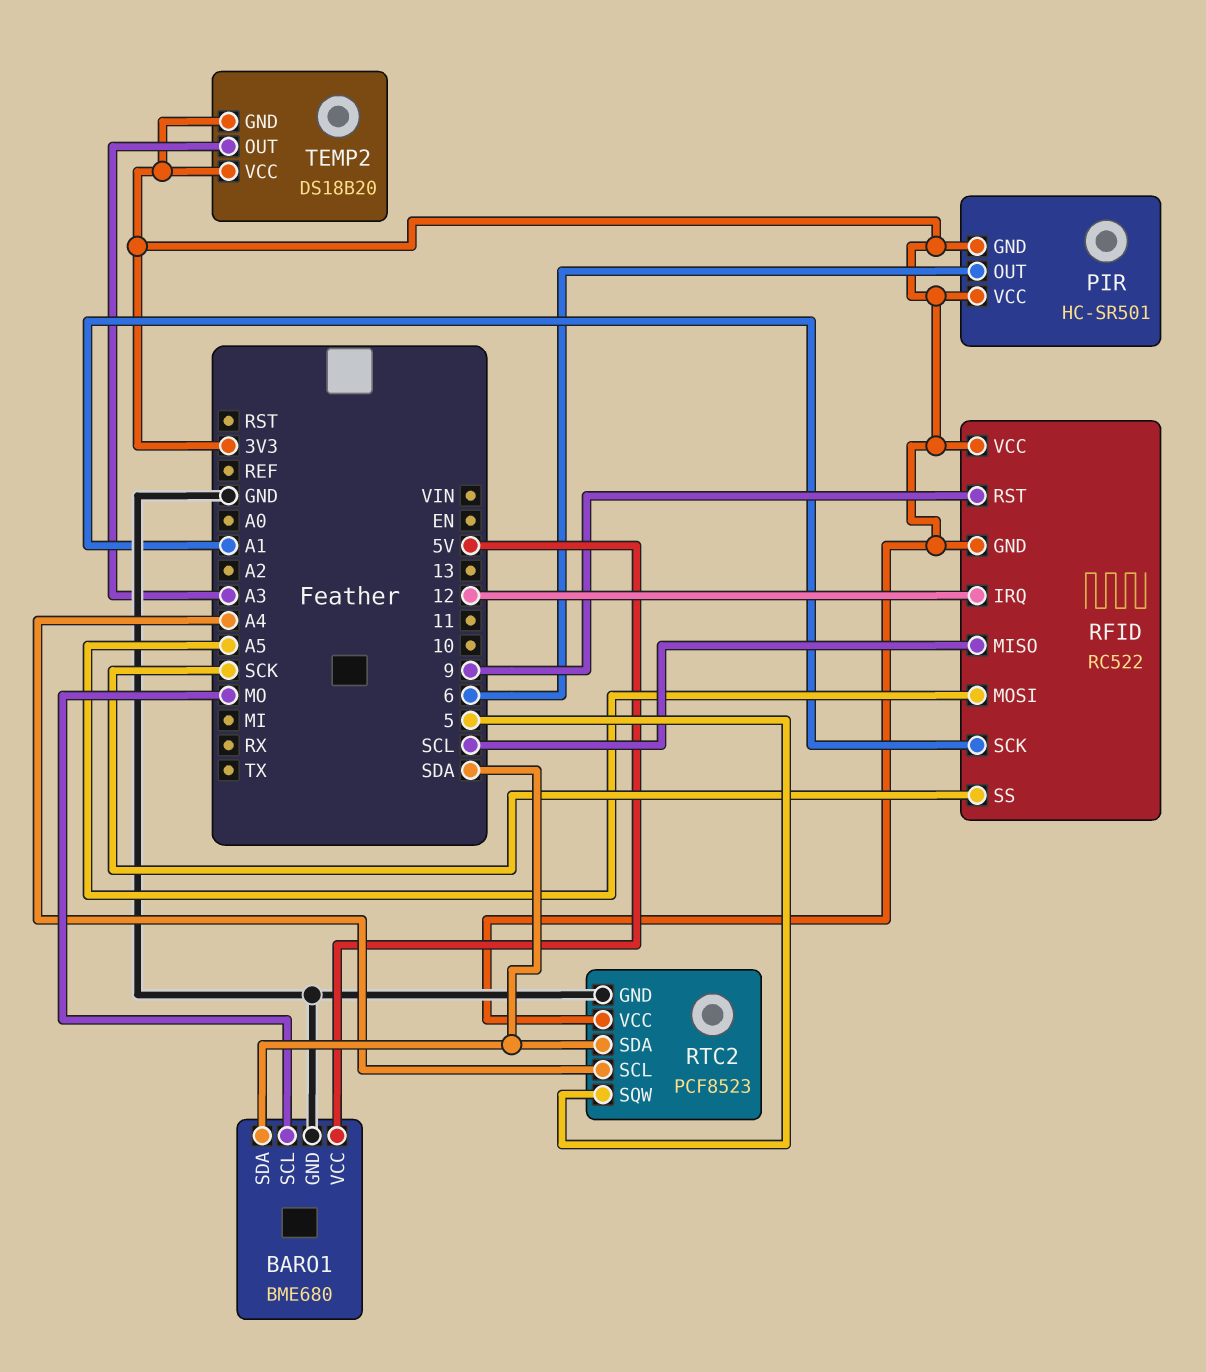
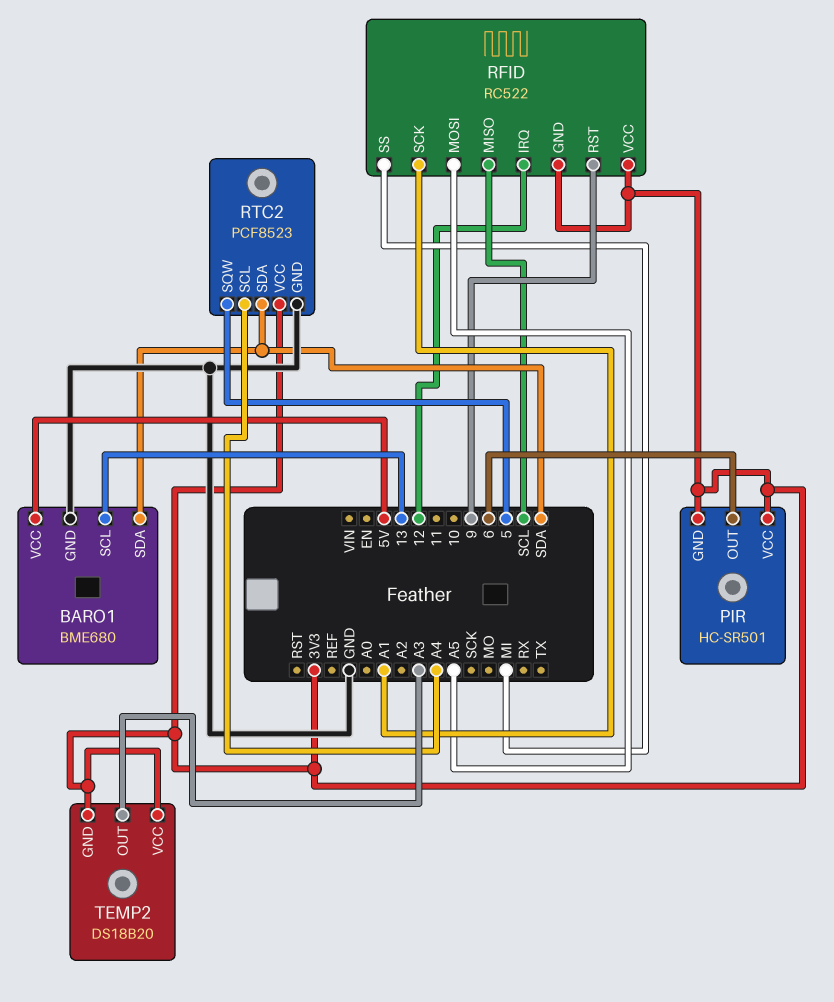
BARO1 pin SCL: MO -> 13
RFID pin SS: SCK -> MI

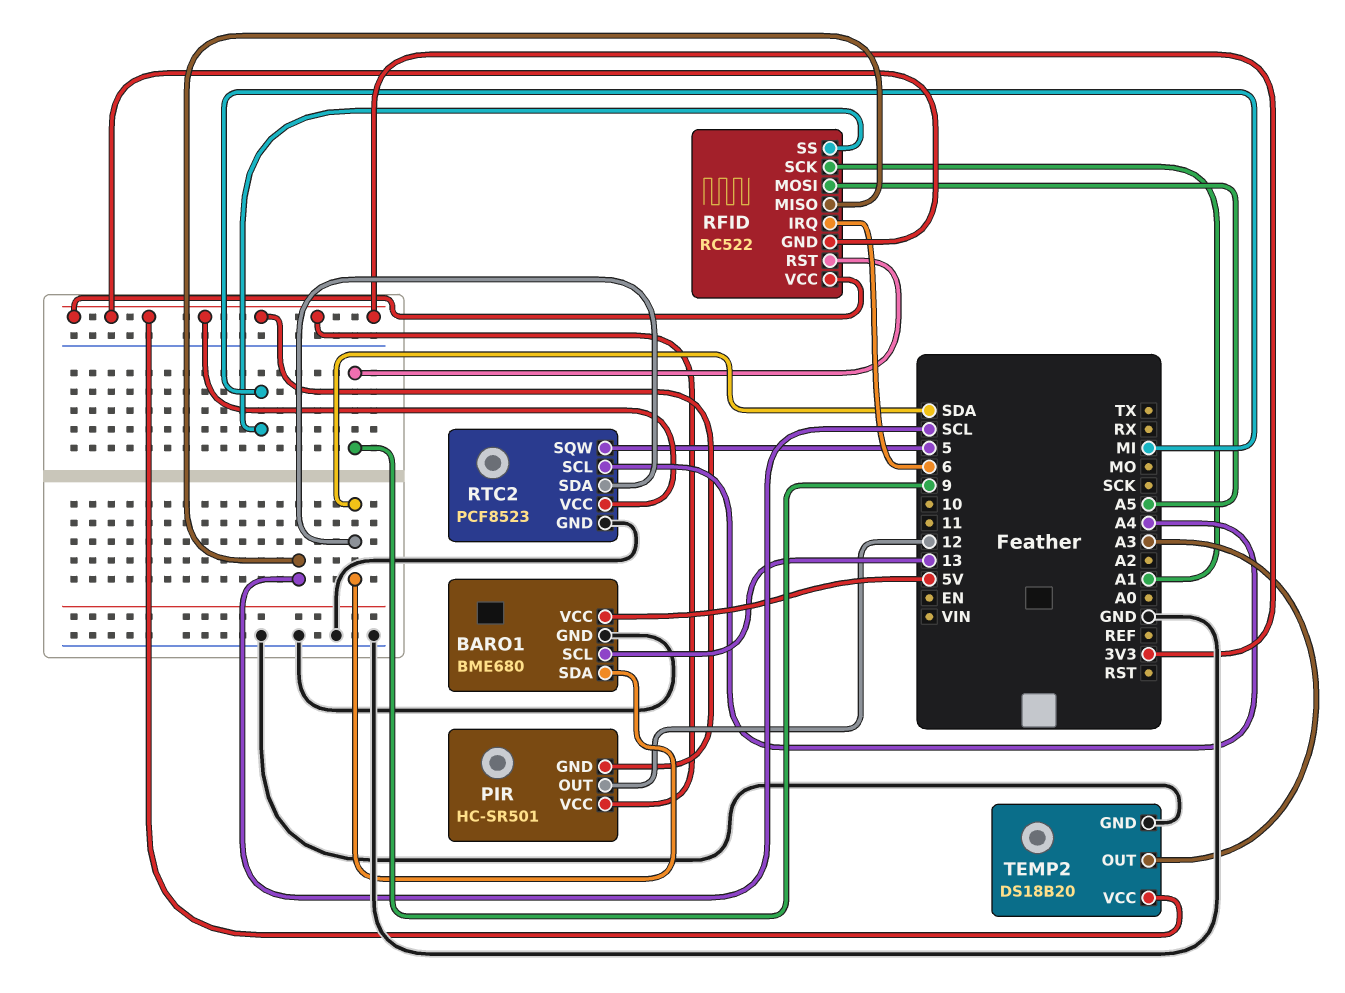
PIR pin OUT: 6 -> 12
RFID pin IRQ: 12 -> 6
TEMP2 pin GND: 3V3 -> GND

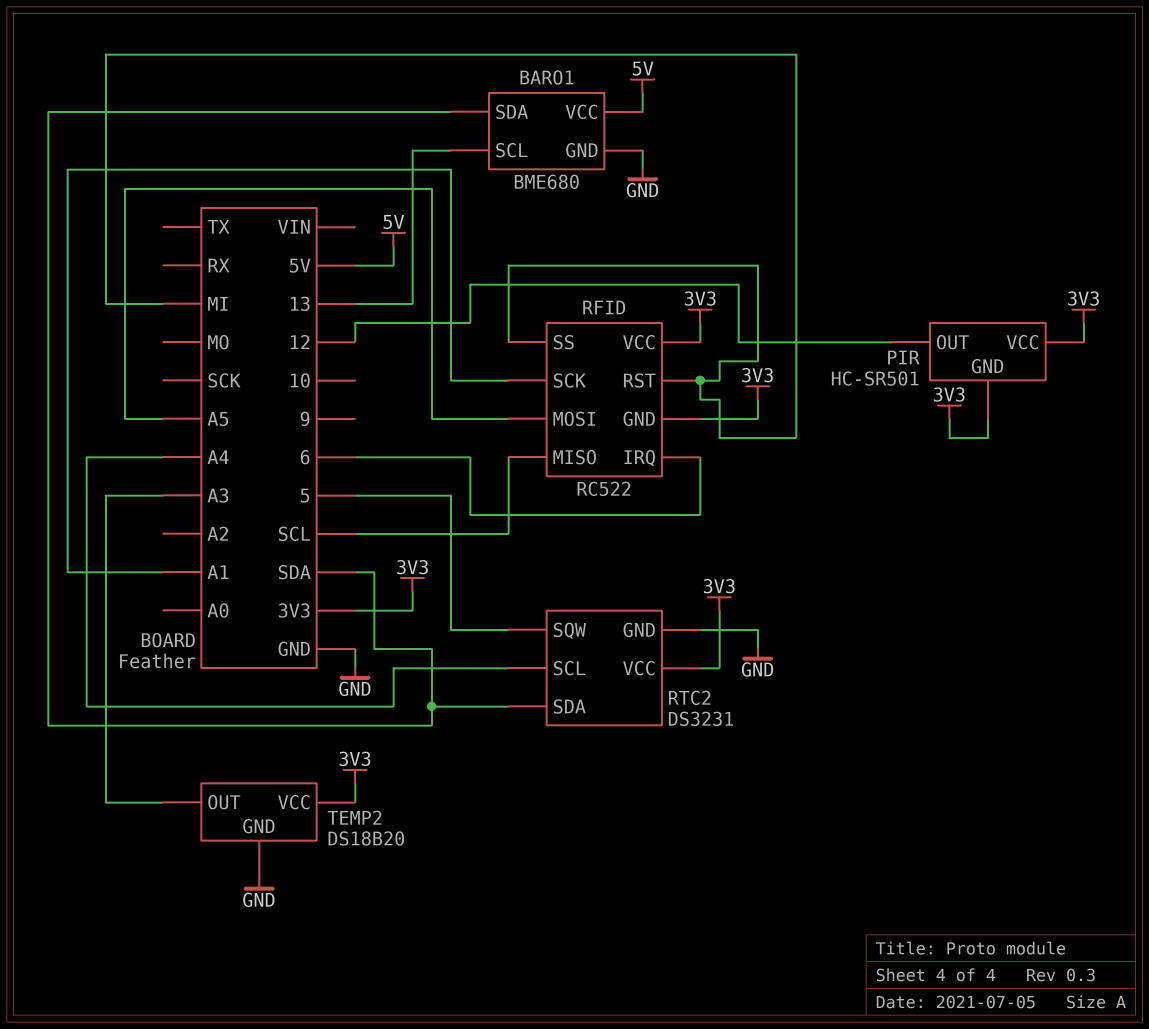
RFID pin RST: 9 -> MI
RTC2: PCF8523 -> DS3231

